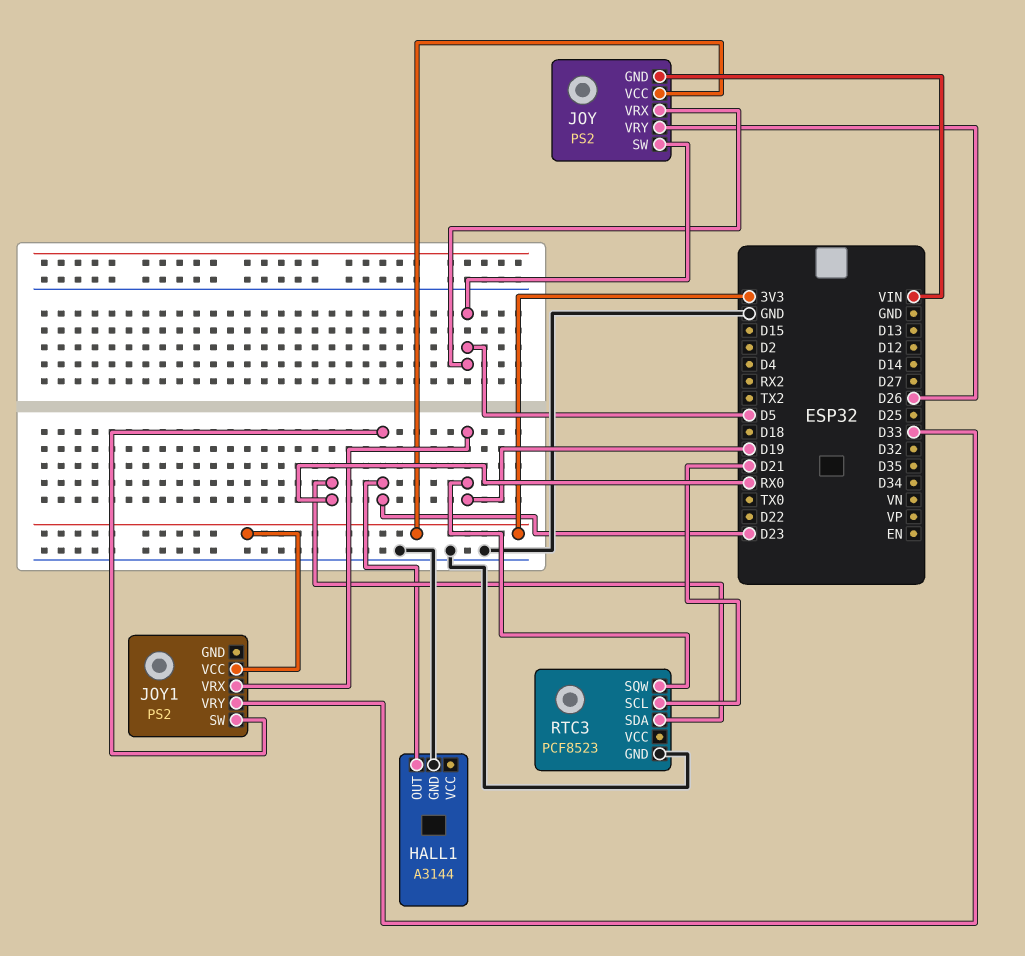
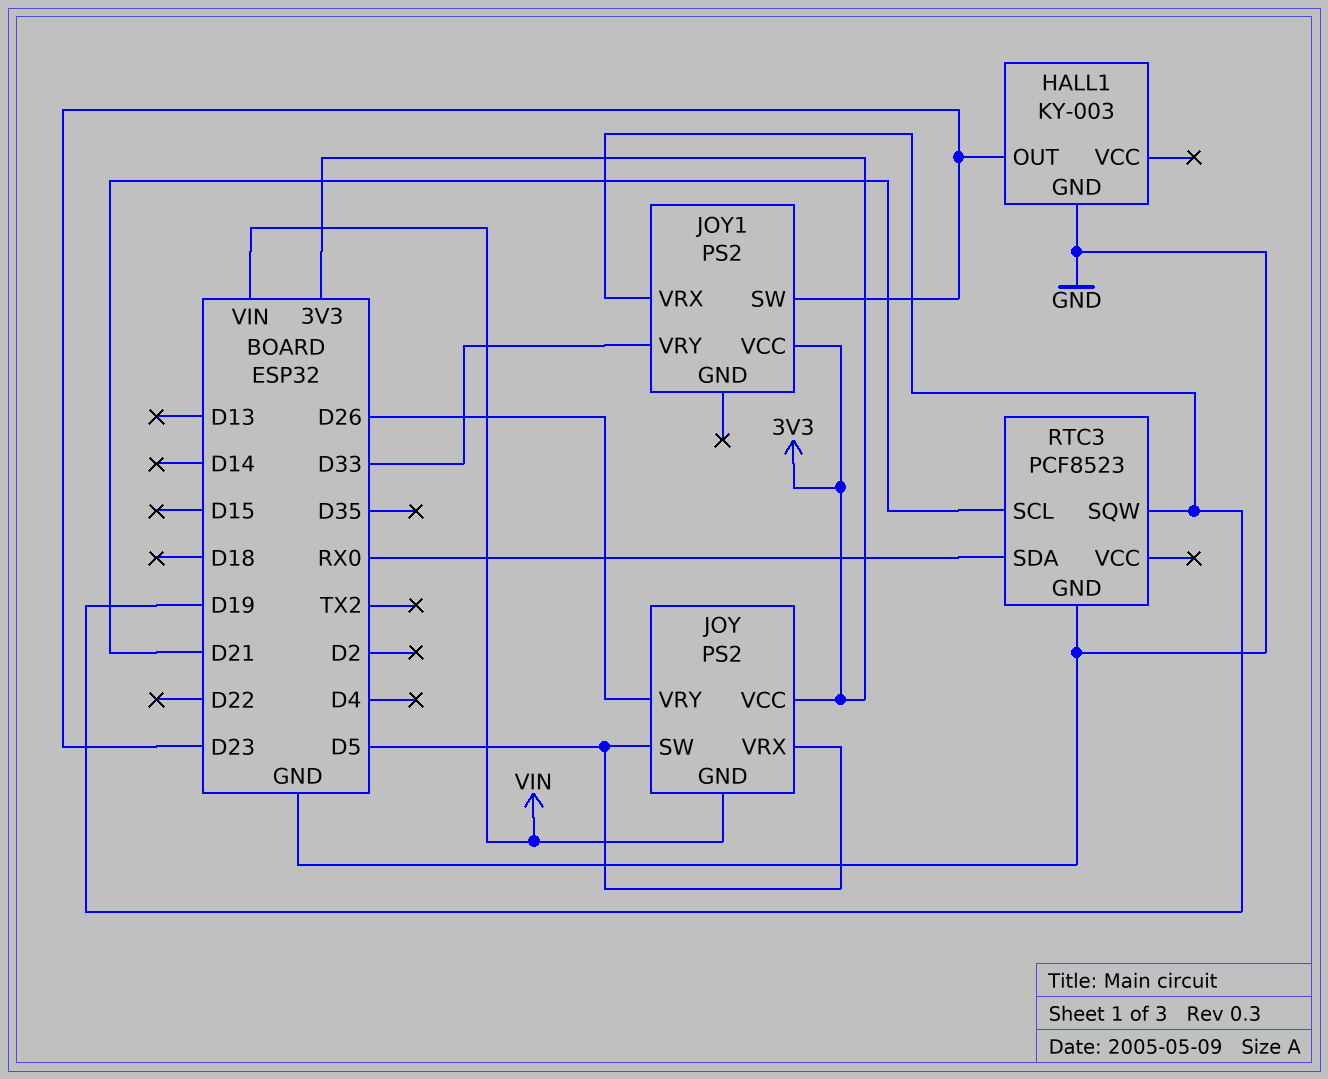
HALL1: A3144 -> KY-003

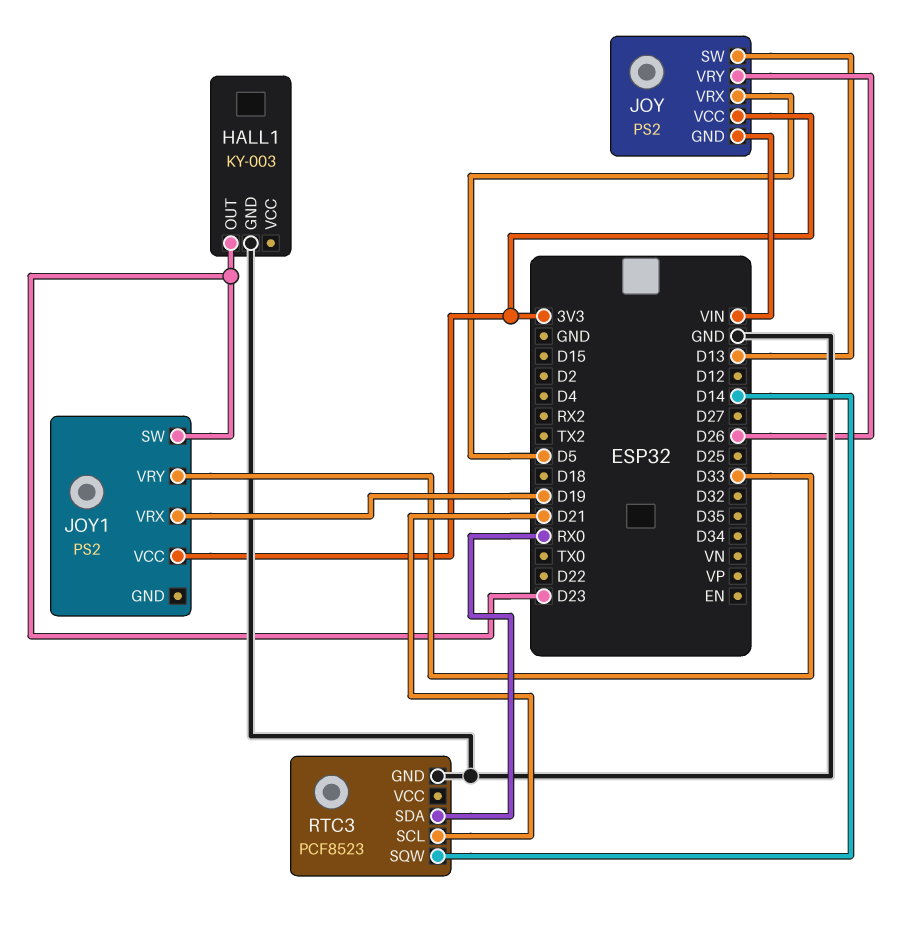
JOY pin SW: D5 -> D13
RTC3 pin SQW: D19 -> D14

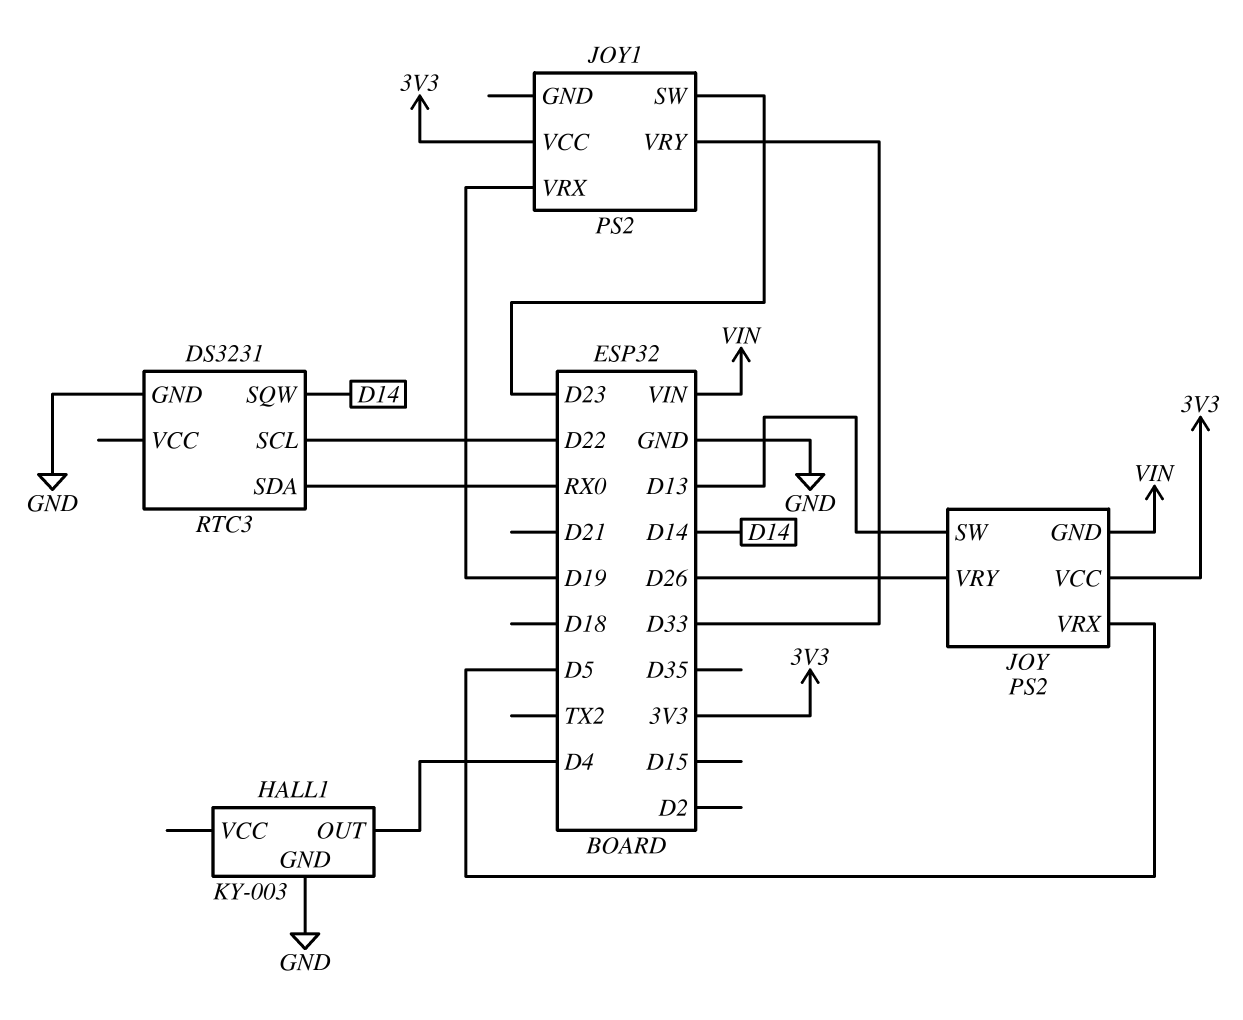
HALL1 pin OUT: D23 -> D4
RTC3: PCF8523 -> DS3231
RTC3 pin SCL: D21 -> D22

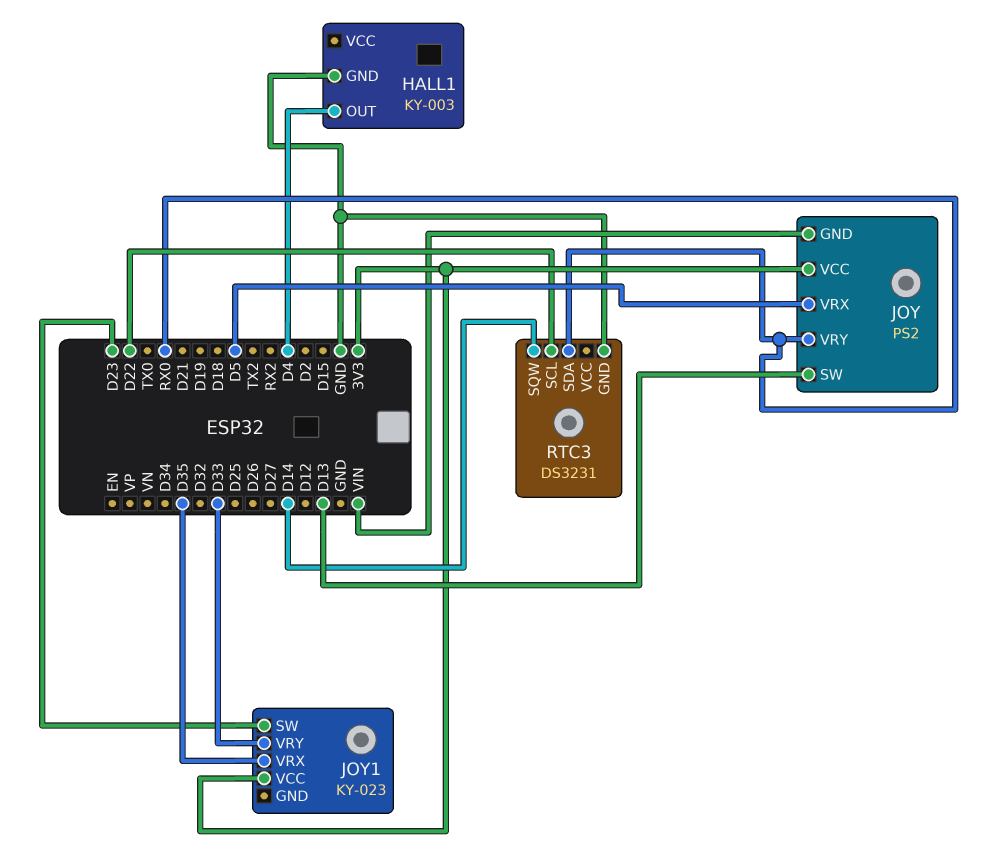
JOY pin VRY: D26 -> RX0
JOY1: PS2 -> KY-023
JOY1 pin VRX: D19 -> D35

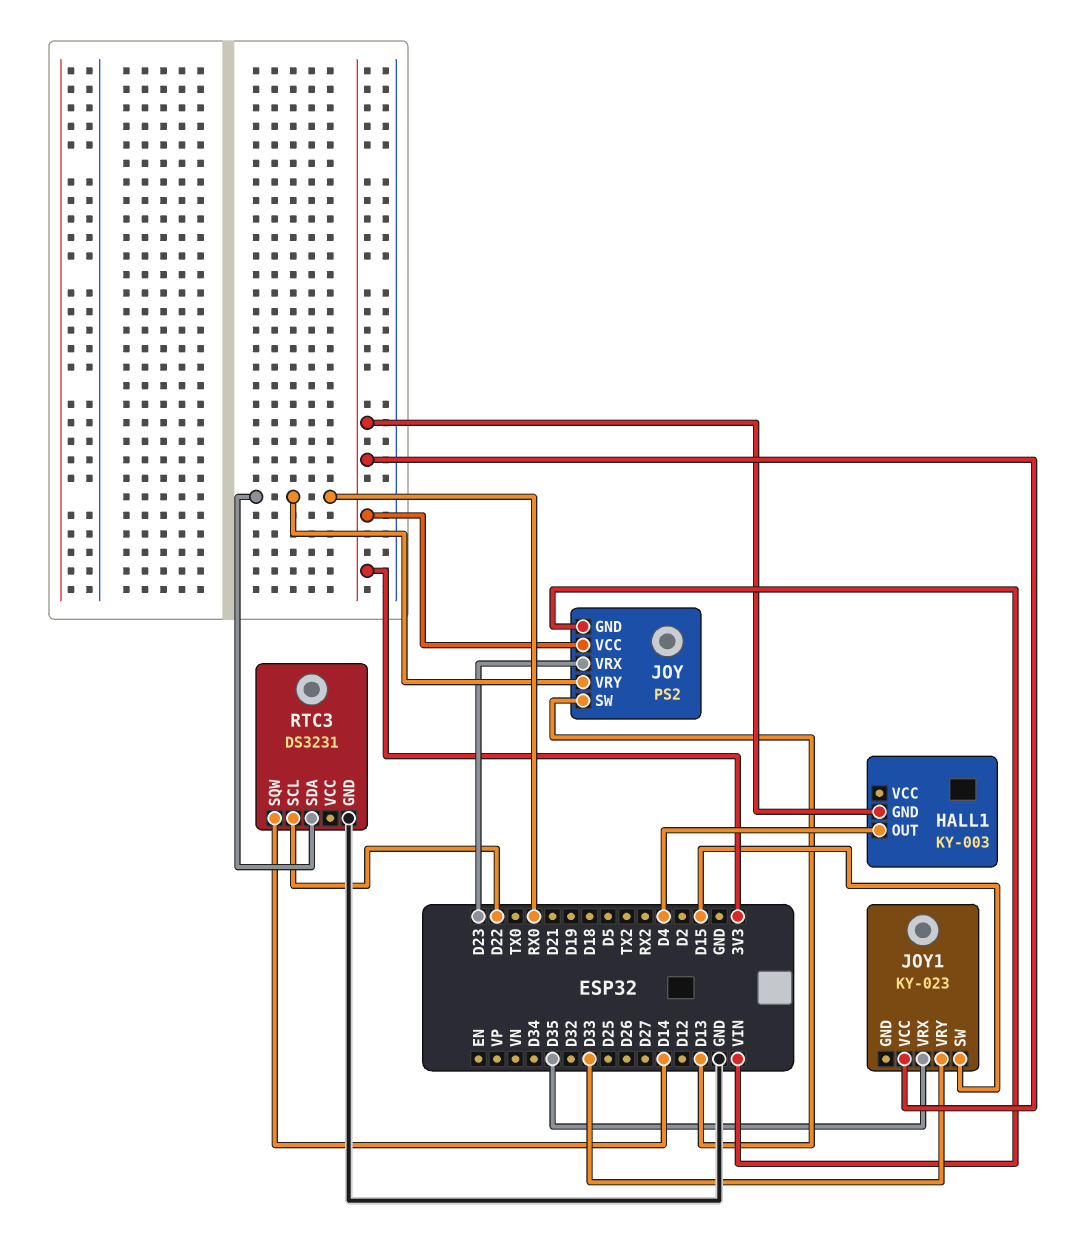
HALL1 pin GND: GND -> 3V3
JOY pin VRX: D5 -> D23
JOY1 pin SW: D23 -> D15

